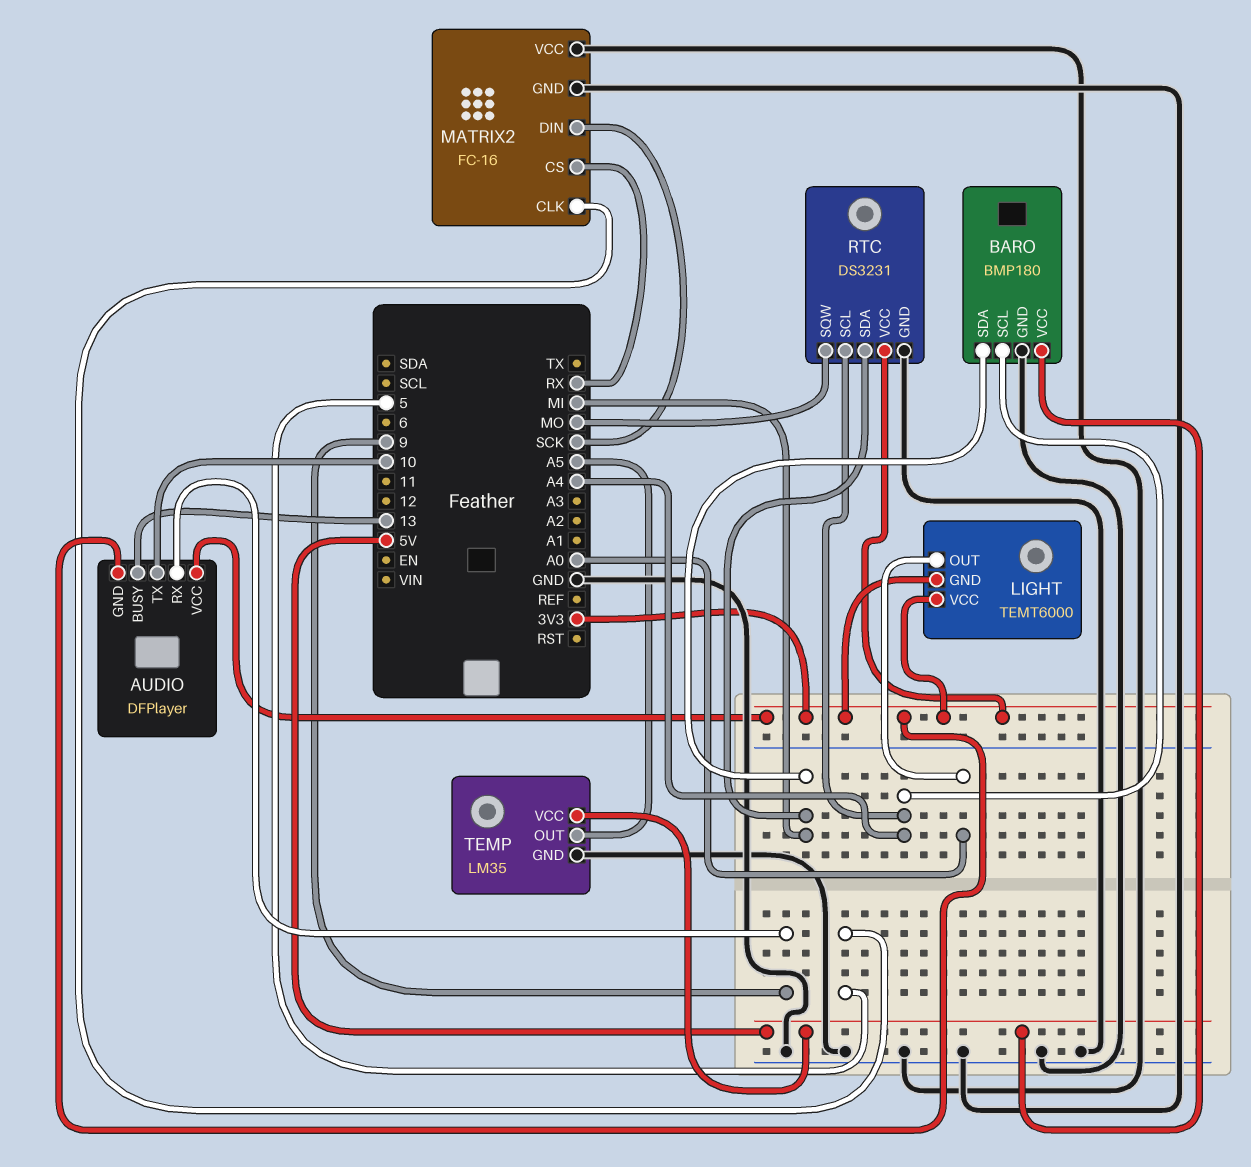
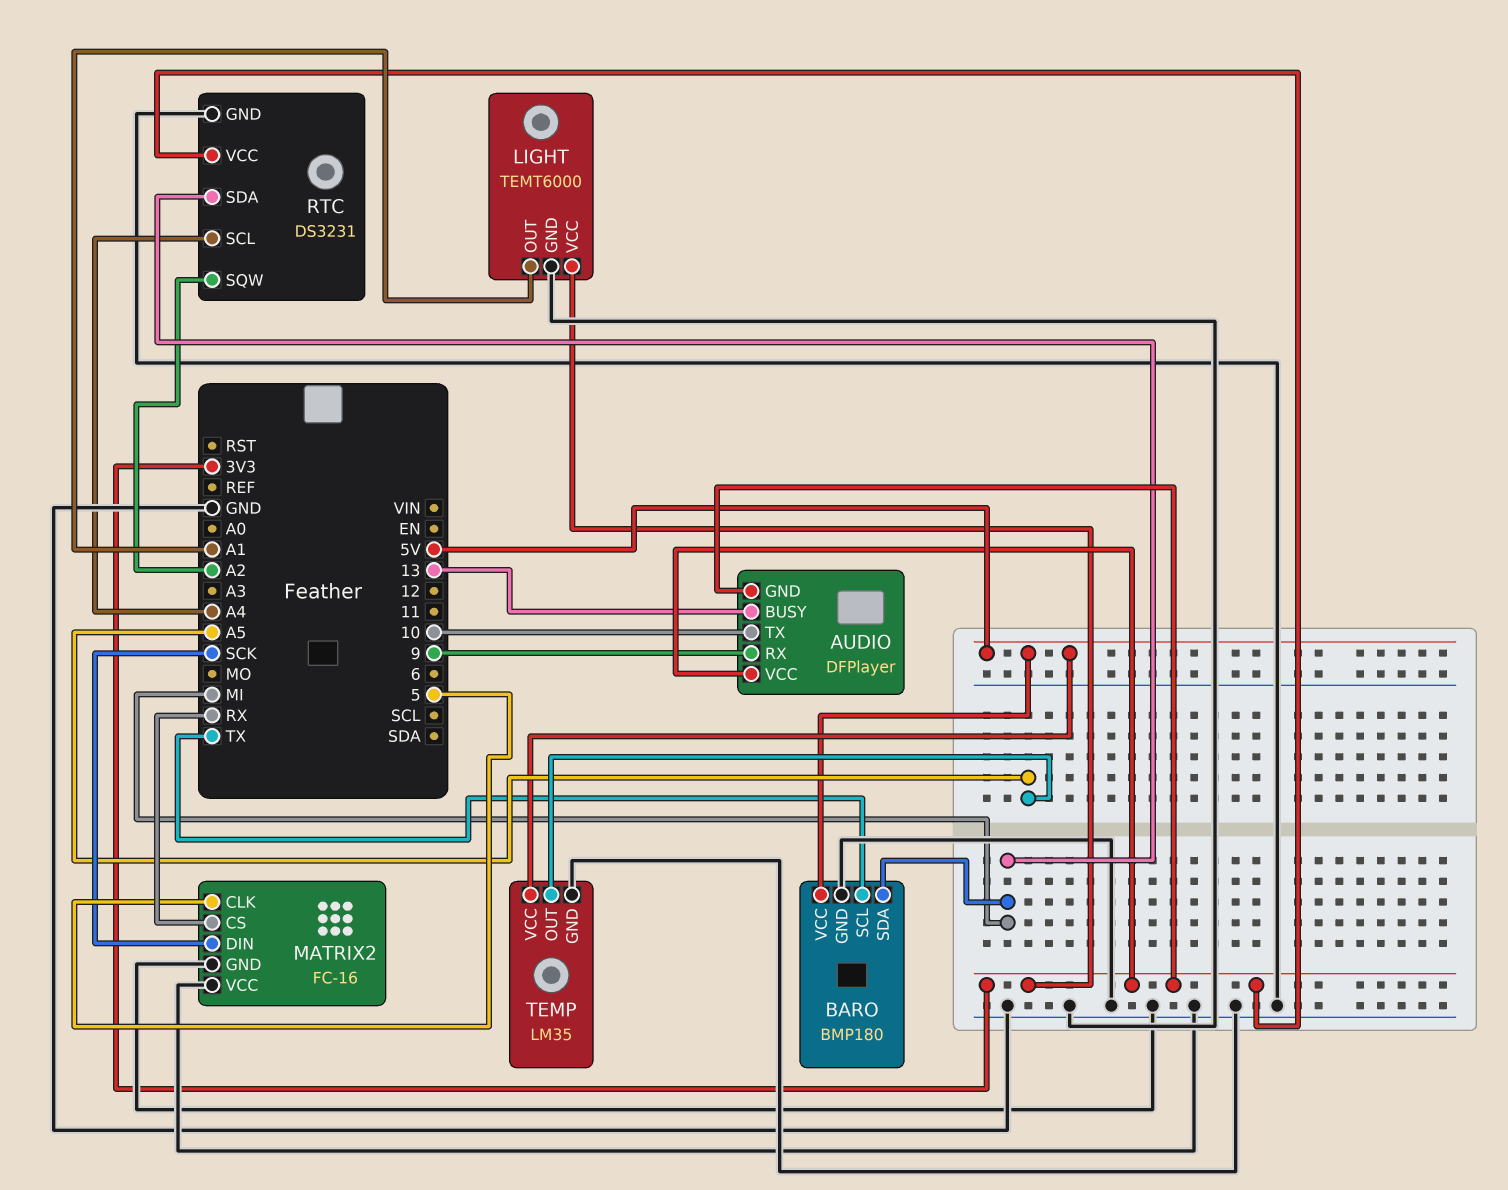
BARO pin SCL: A4 -> TX
LIGHT pin GND: 3V3 -> GND
LIGHT pin OUT: A0 -> A1
RTC pin SQW: MO -> A2

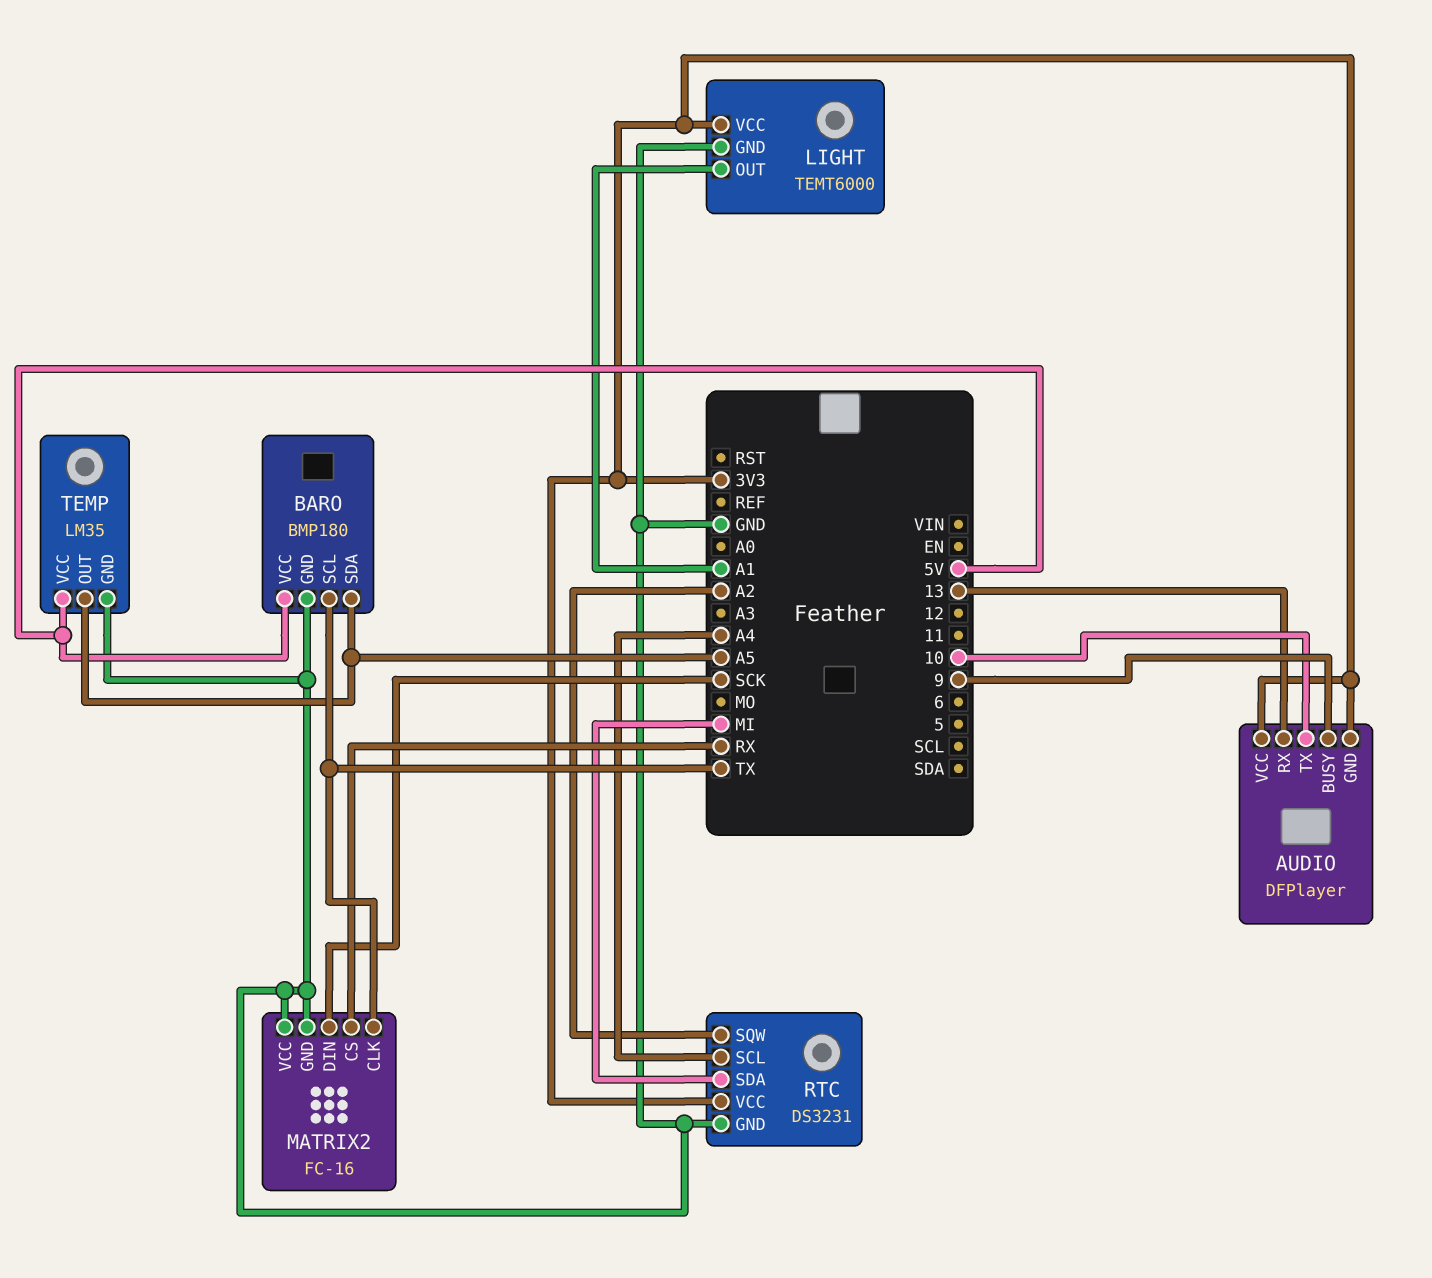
AUDIO pin BUSY: 13 -> 9
AUDIO pin RX: 9 -> 13
BARO pin SDA: MI -> A5
MATRIX2 pin CLK: 5 -> TX

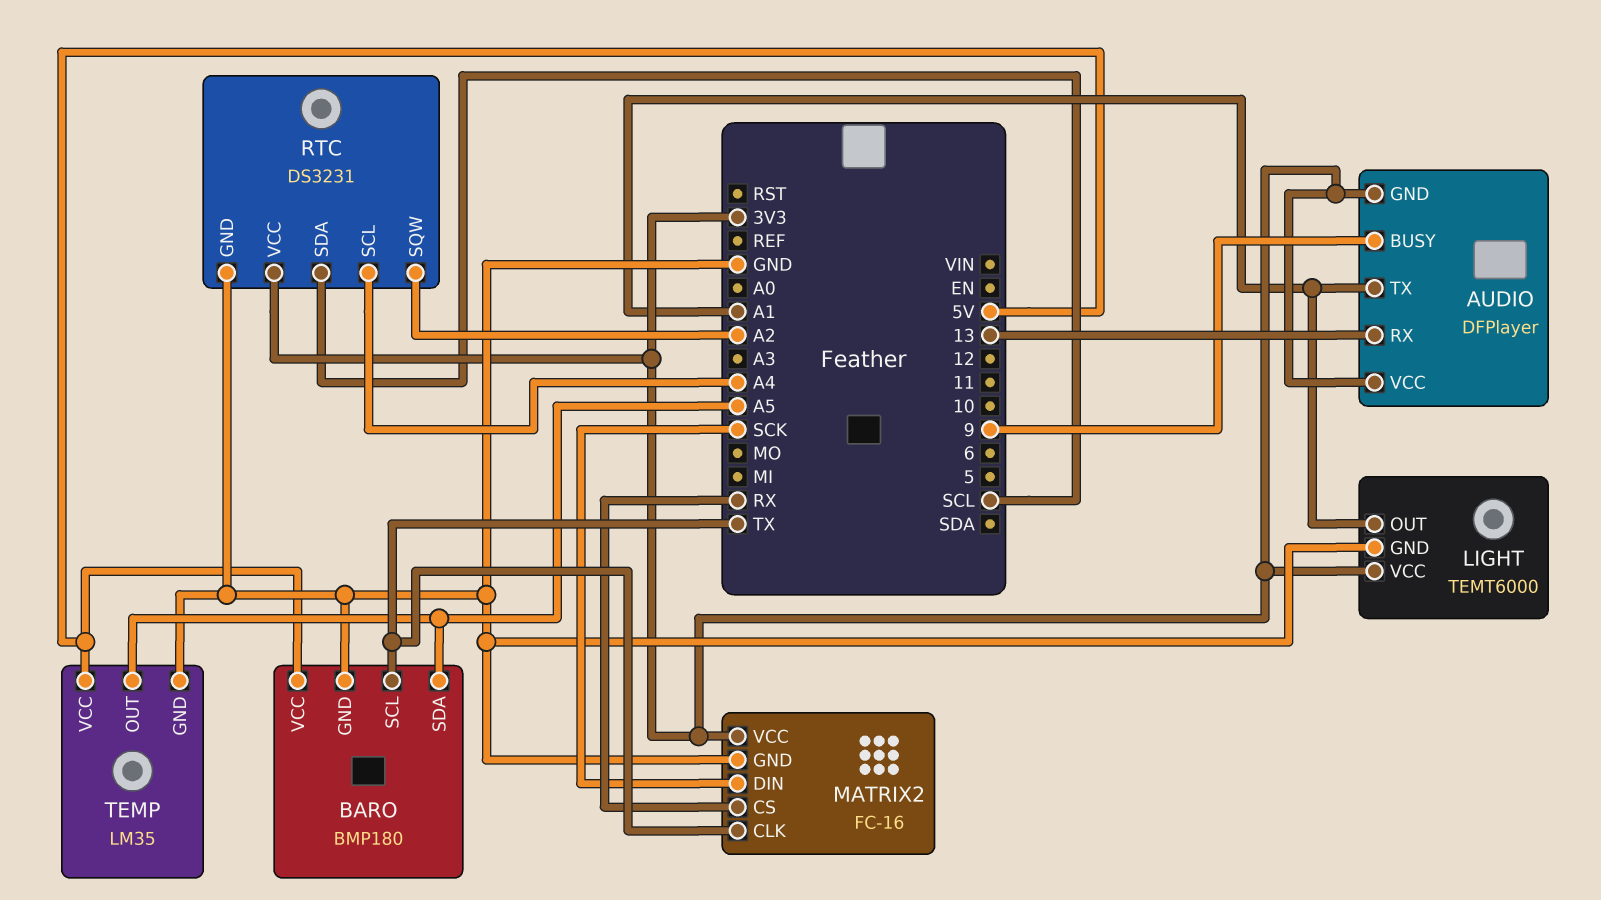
AUDIO pin TX: 10 -> A1
MATRIX2 pin VCC: GND -> 3V3
RTC pin SDA: MI -> SCL

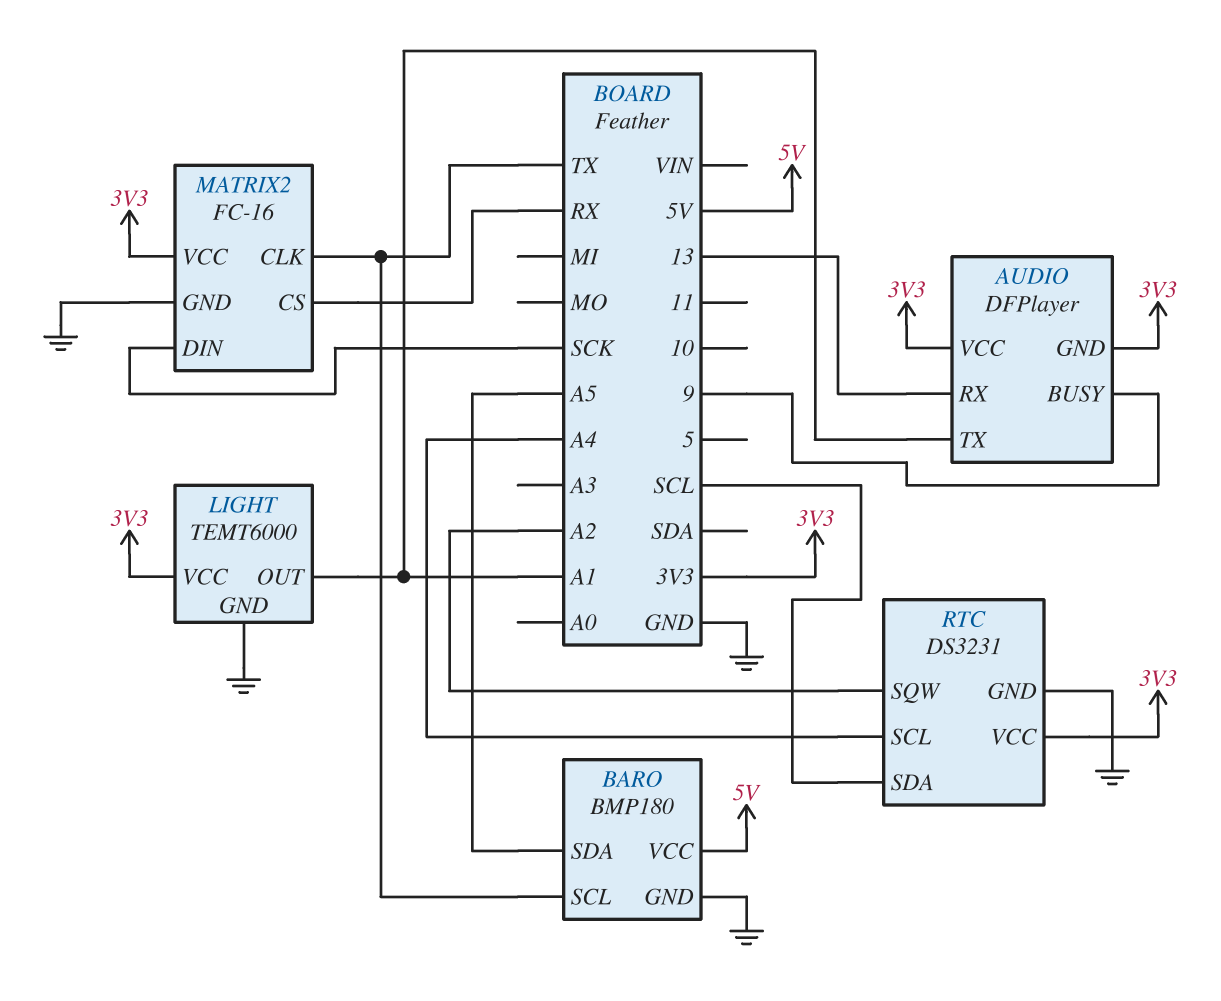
TEMP: LM35 -> none
TEMP pin GND: GND -> none
TEMP pin OUT: A5 -> none
TEMP pin VCC: 5V -> none

